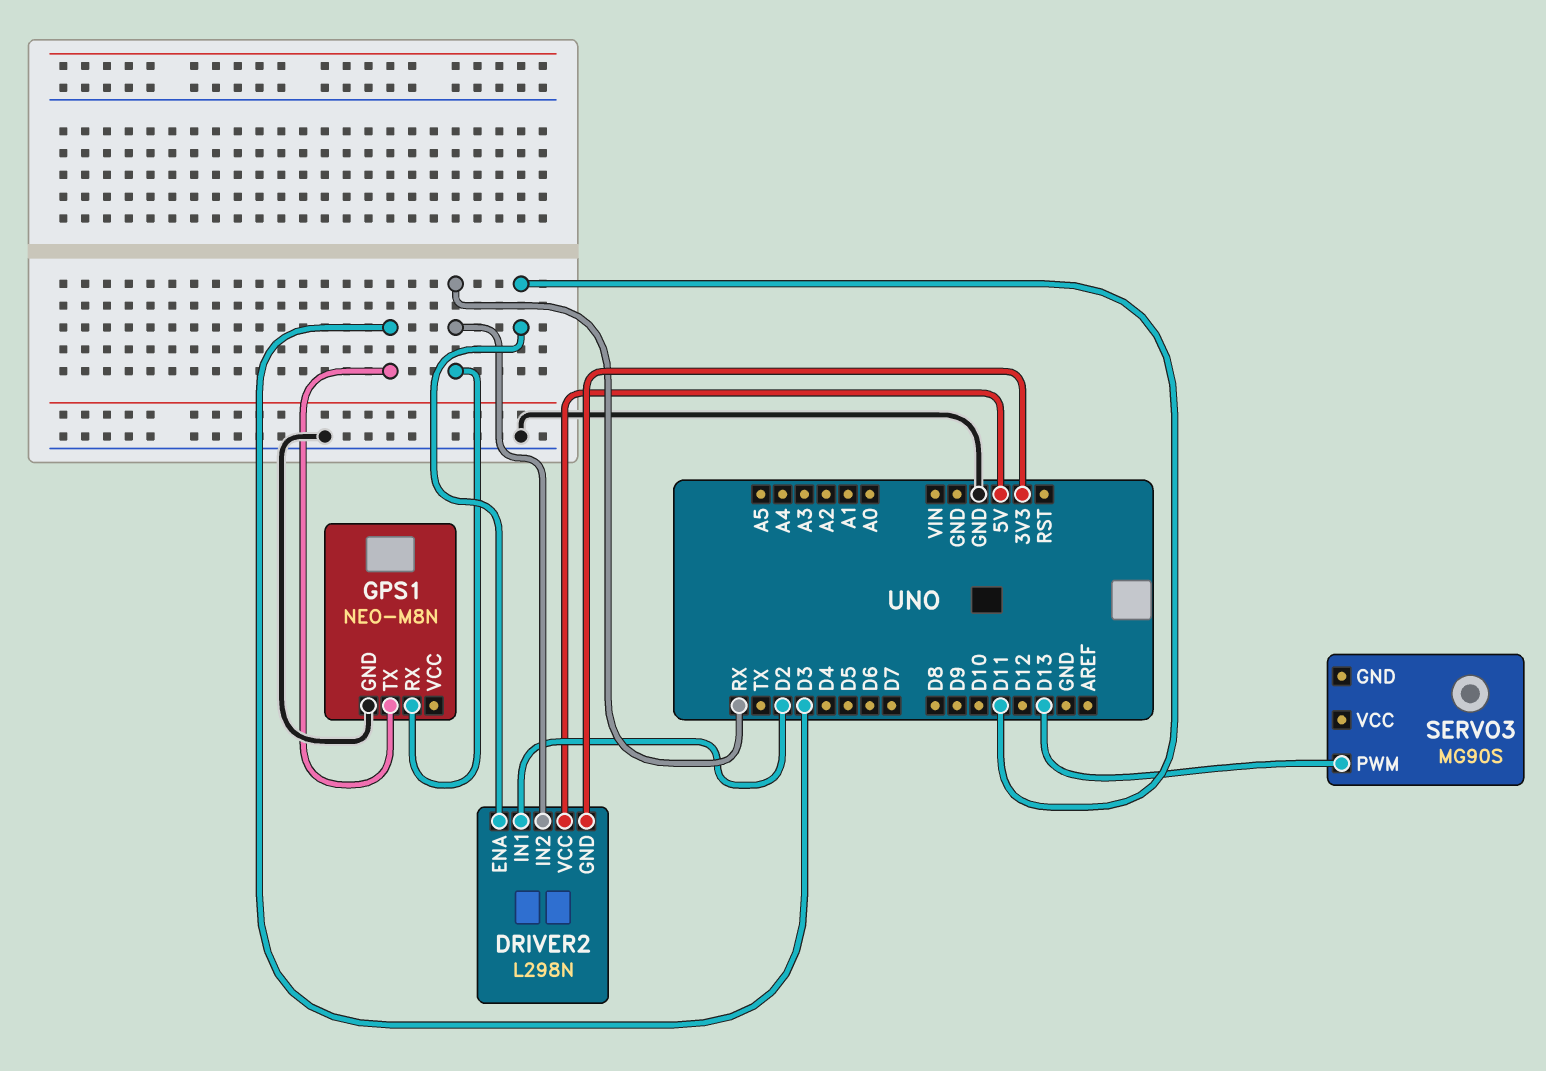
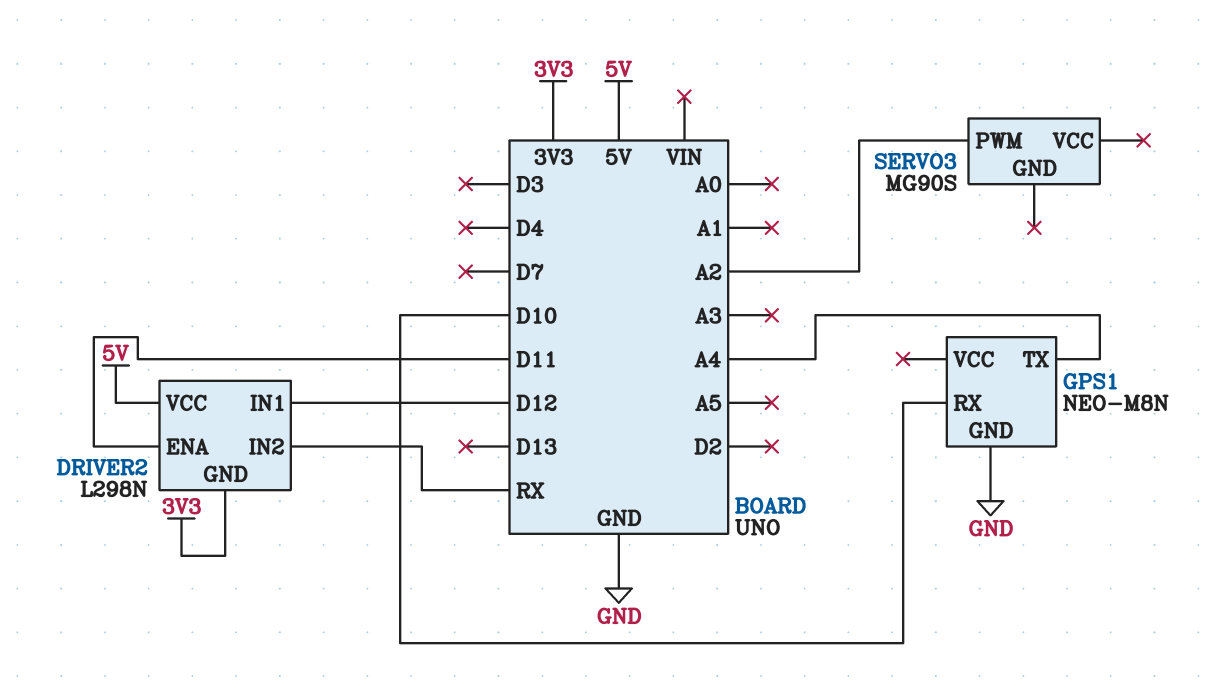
DRIVER2 pin IN1: D2 -> D12
GPS1 pin RX: RX -> D10
GPS1 pin TX: D3 -> A4
SERVO3 pin PWM: D13 -> A2

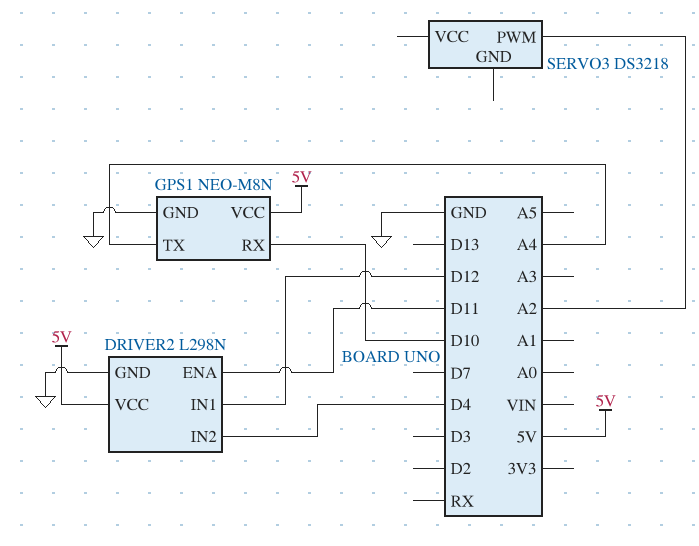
DRIVER2 pin GND: 3V3 -> GND
DRIVER2 pin IN2: RX -> D4
GPS1 pin VCC: none -> 5V
SERVO3: MG90S -> DS3218

